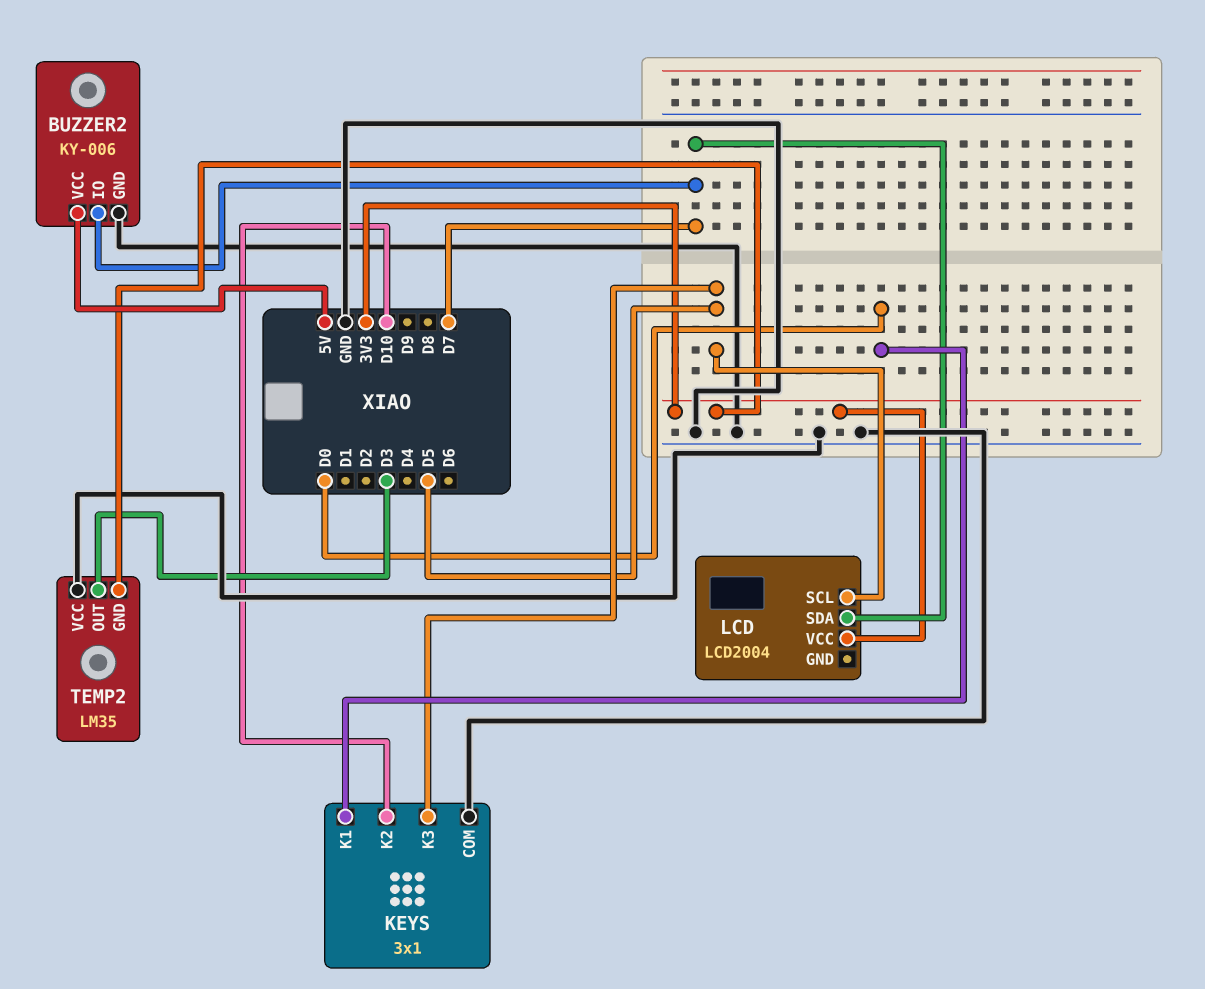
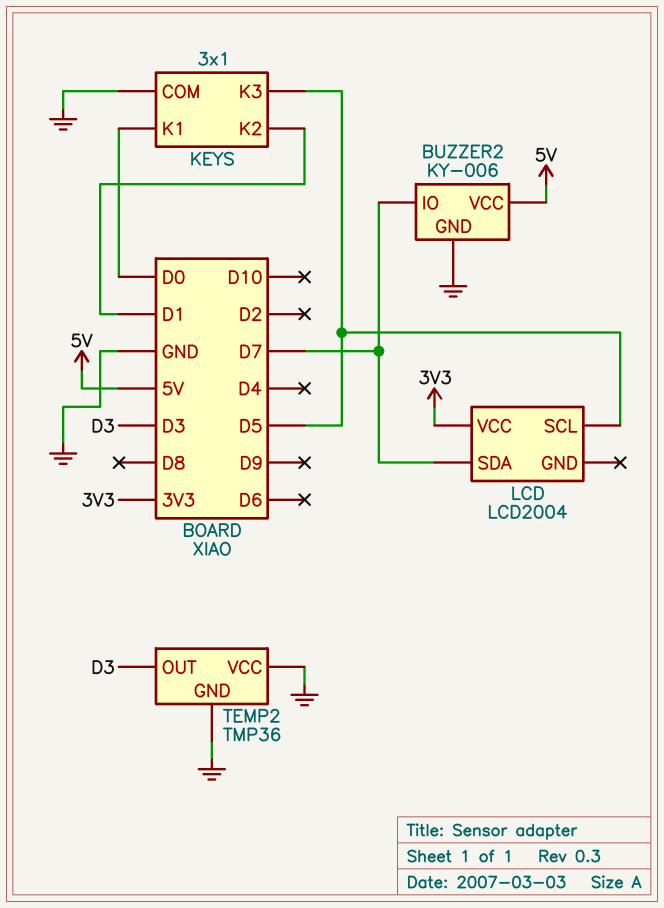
KEYS pin K2: D10 -> D1
TEMP2: LM35 -> TMP36
TEMP2 pin GND: 3V3 -> GND

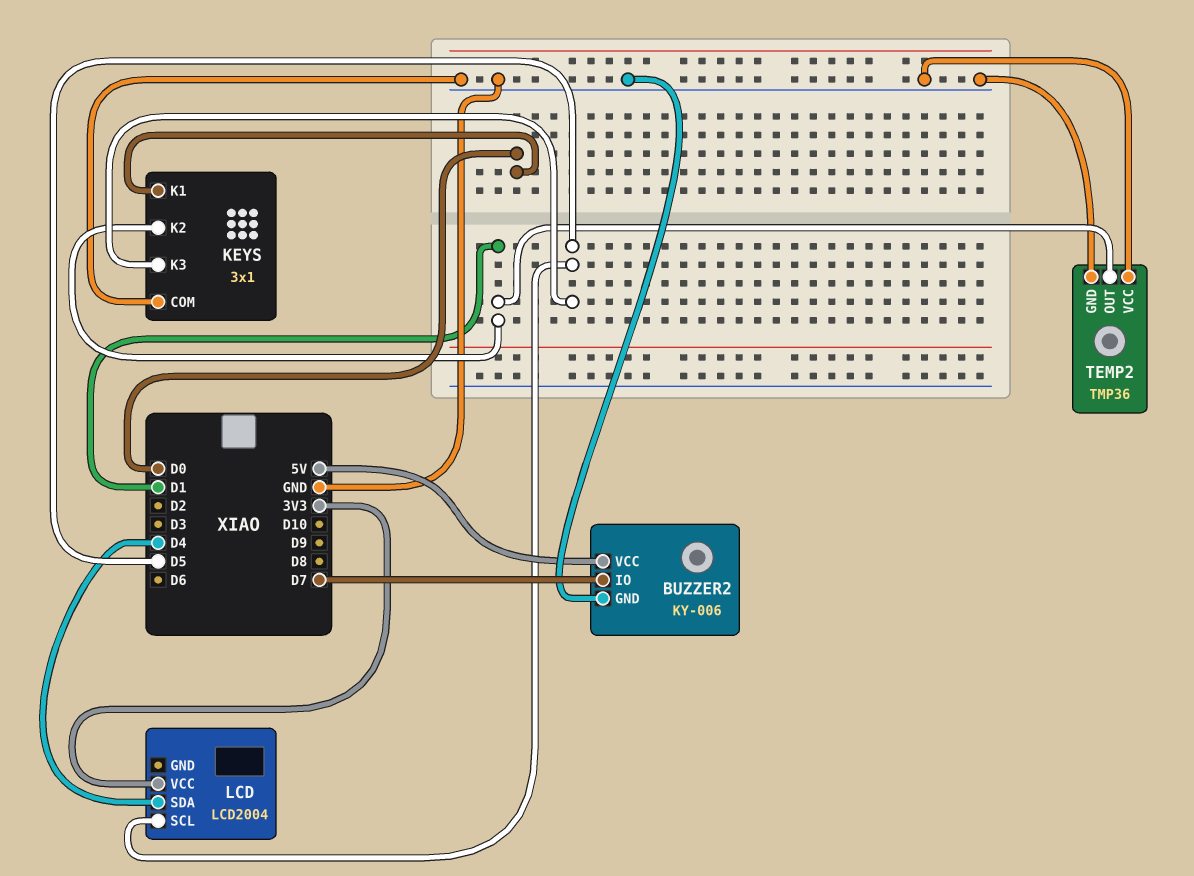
LCD pin SDA: D7 -> D4
TEMP2 pin OUT: D3 -> D1

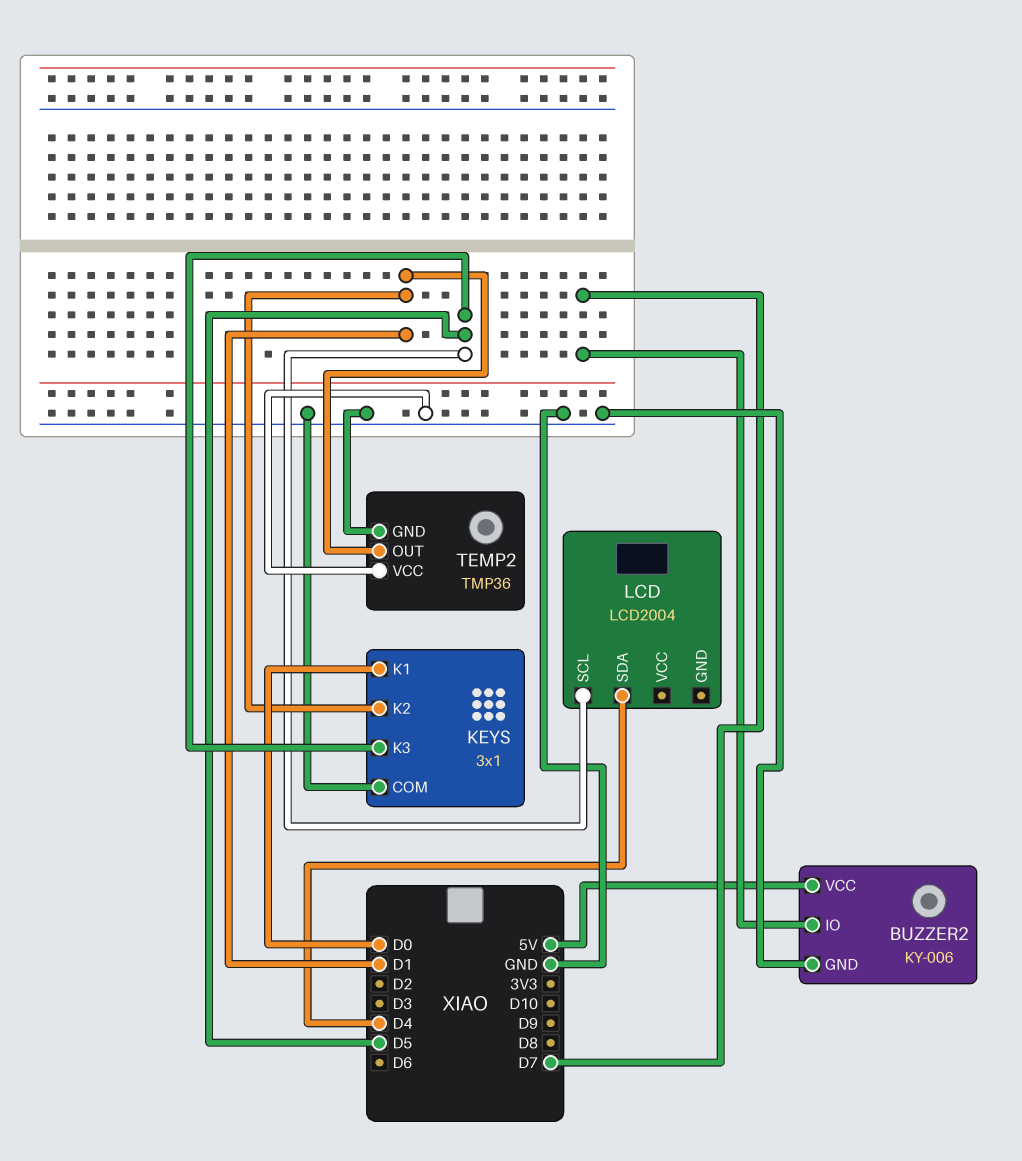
LCD pin VCC: 3V3 -> none

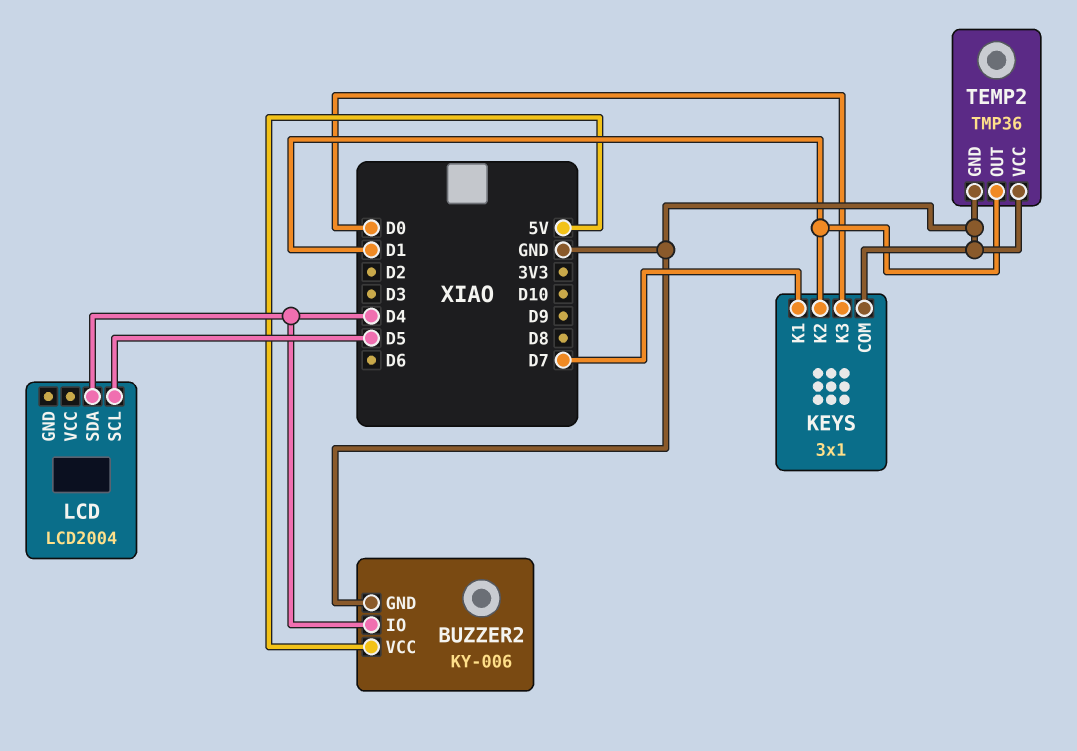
BUZZER2 pin IO: D7 -> D4
KEYS pin K1: D0 -> D7
KEYS pin K3: D5 -> D0

